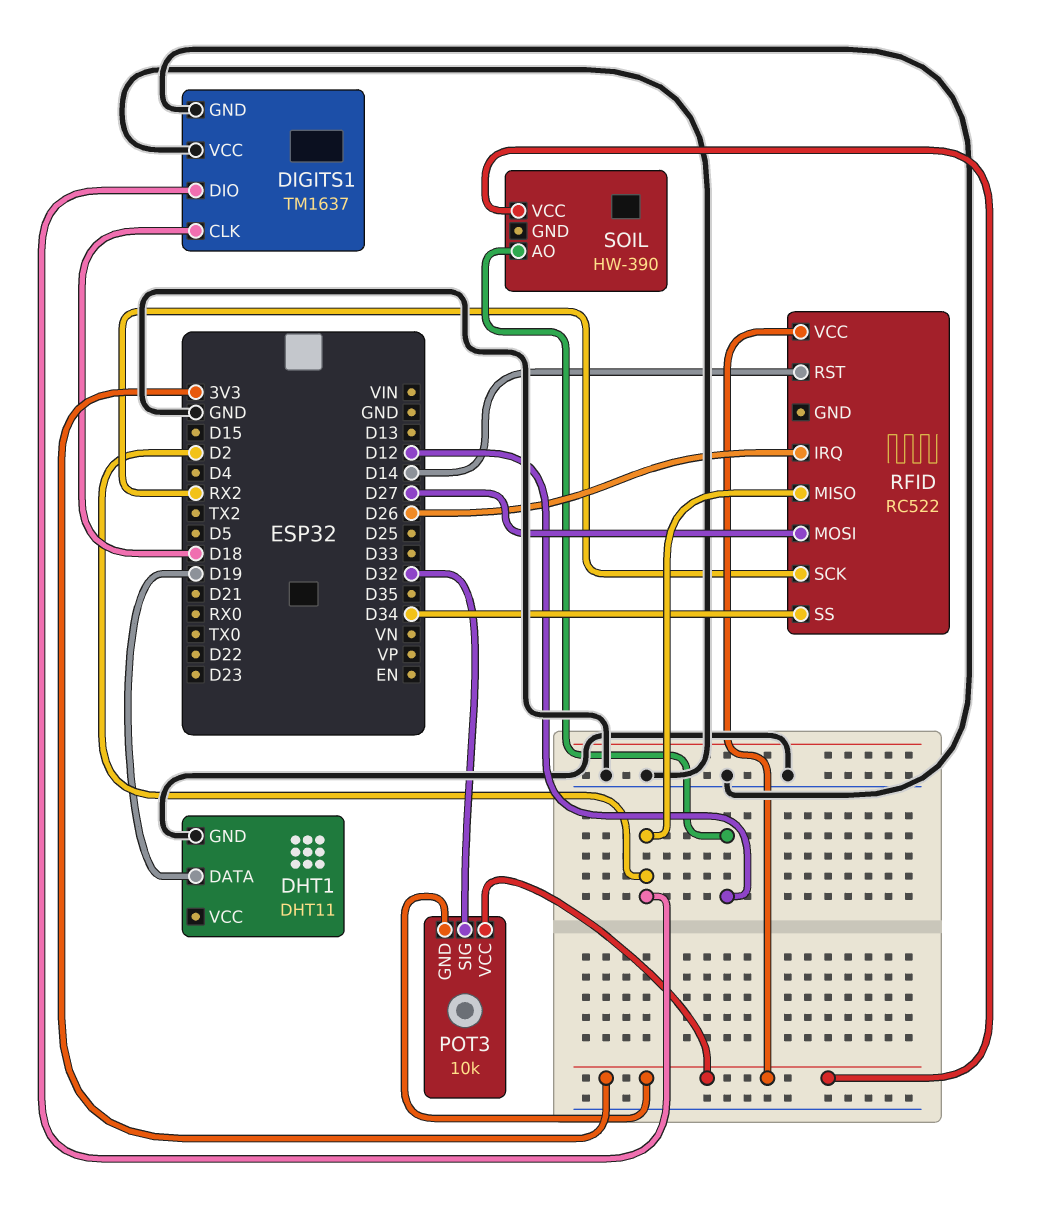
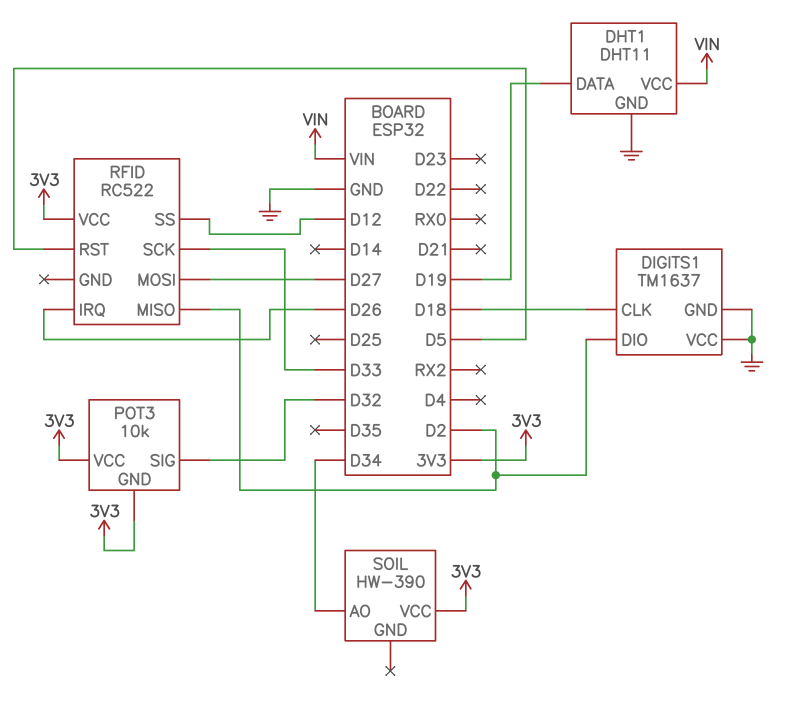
DHT1 pin VCC: none -> VIN
RFID pin RST: D14 -> D5
RFID pin SCK: RX2 -> D33
RFID pin SS: D34 -> D12
SOIL pin AO: D12 -> D34

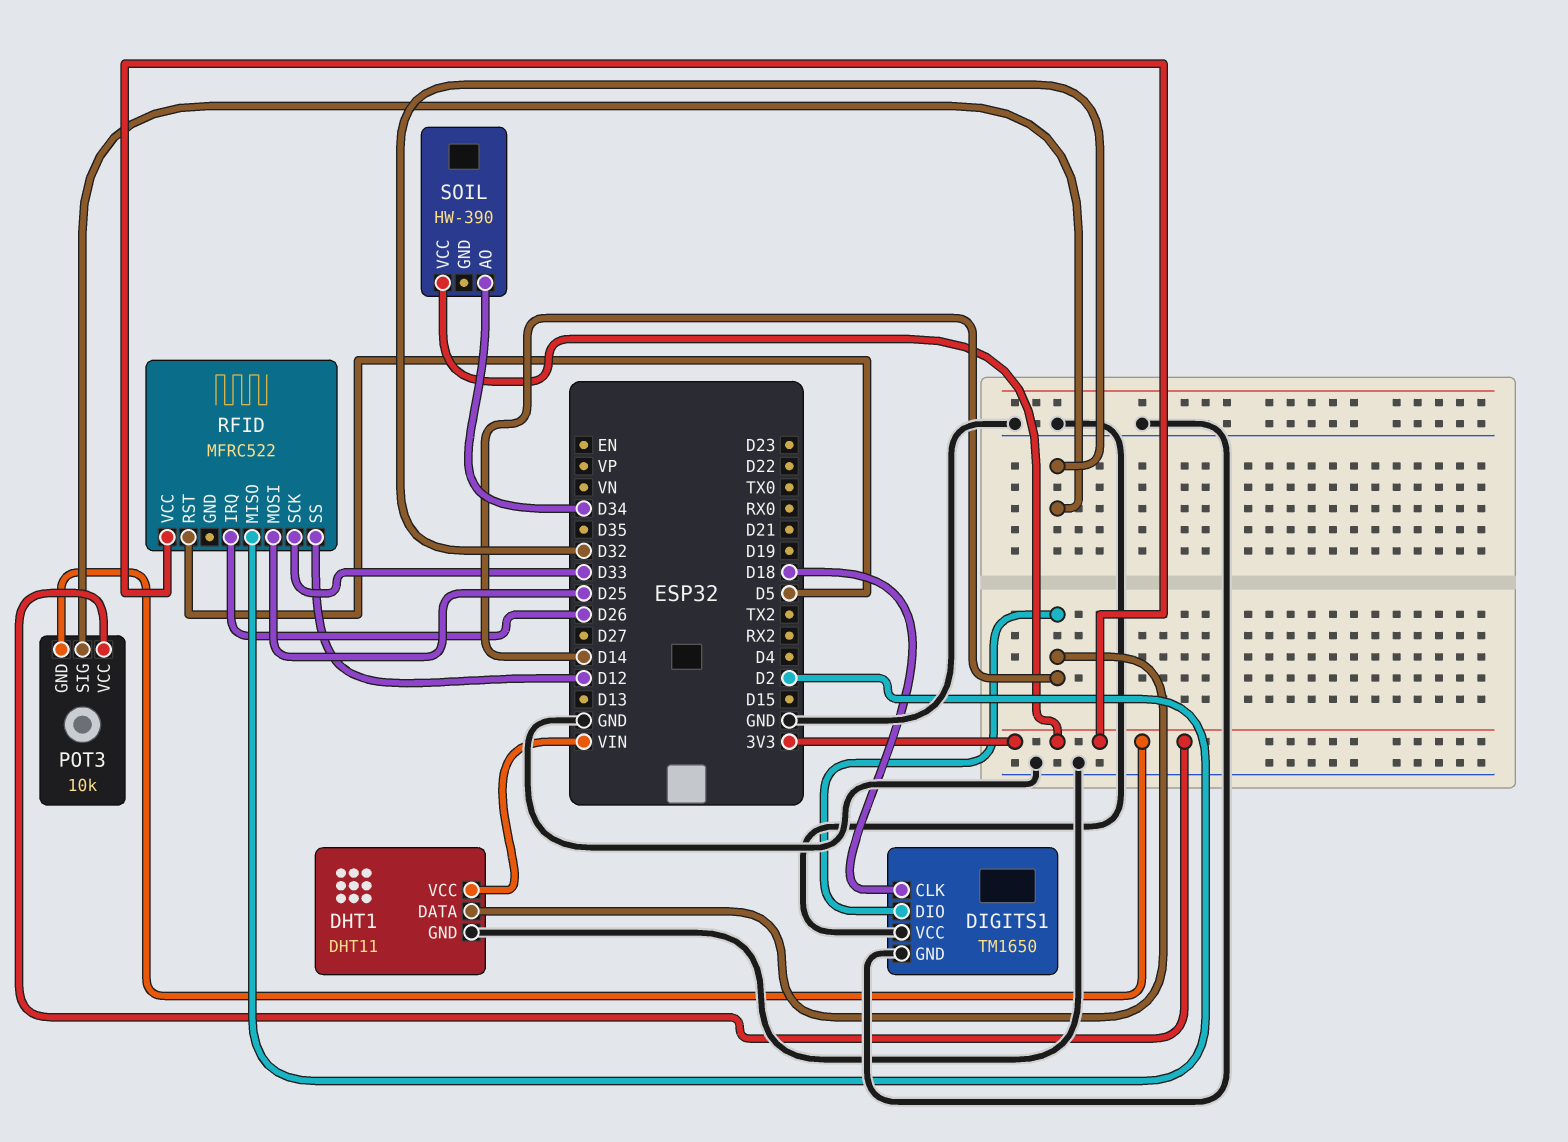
DHT1 pin DATA: D19 -> D14
DIGITS1: TM1637 -> TM1650
DIGITS1 pin DIO: D2 -> D14
RFID: RC522 -> MFRC522
RFID pin MOSI: D27 -> D25

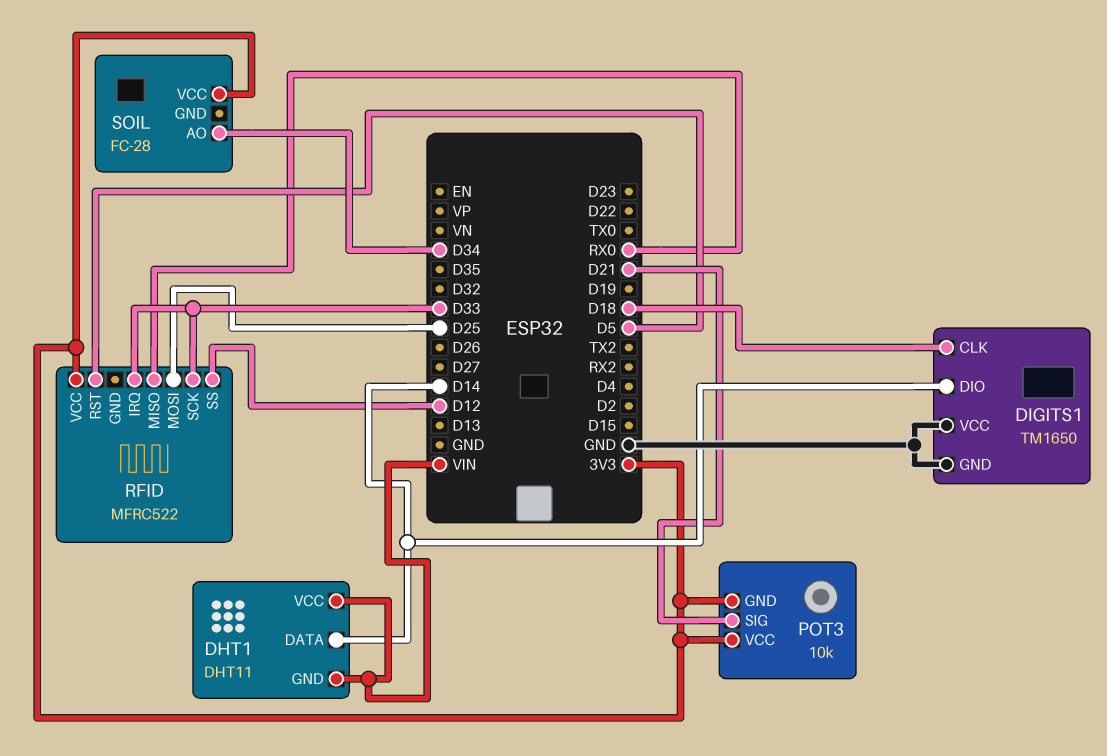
DHT1 pin GND: GND -> VIN
POT3 pin SIG: D32 -> D21
RFID pin IRQ: D26 -> D33
RFID pin MISO: D2 -> RX0
SOIL: HW-390 -> FC-28

